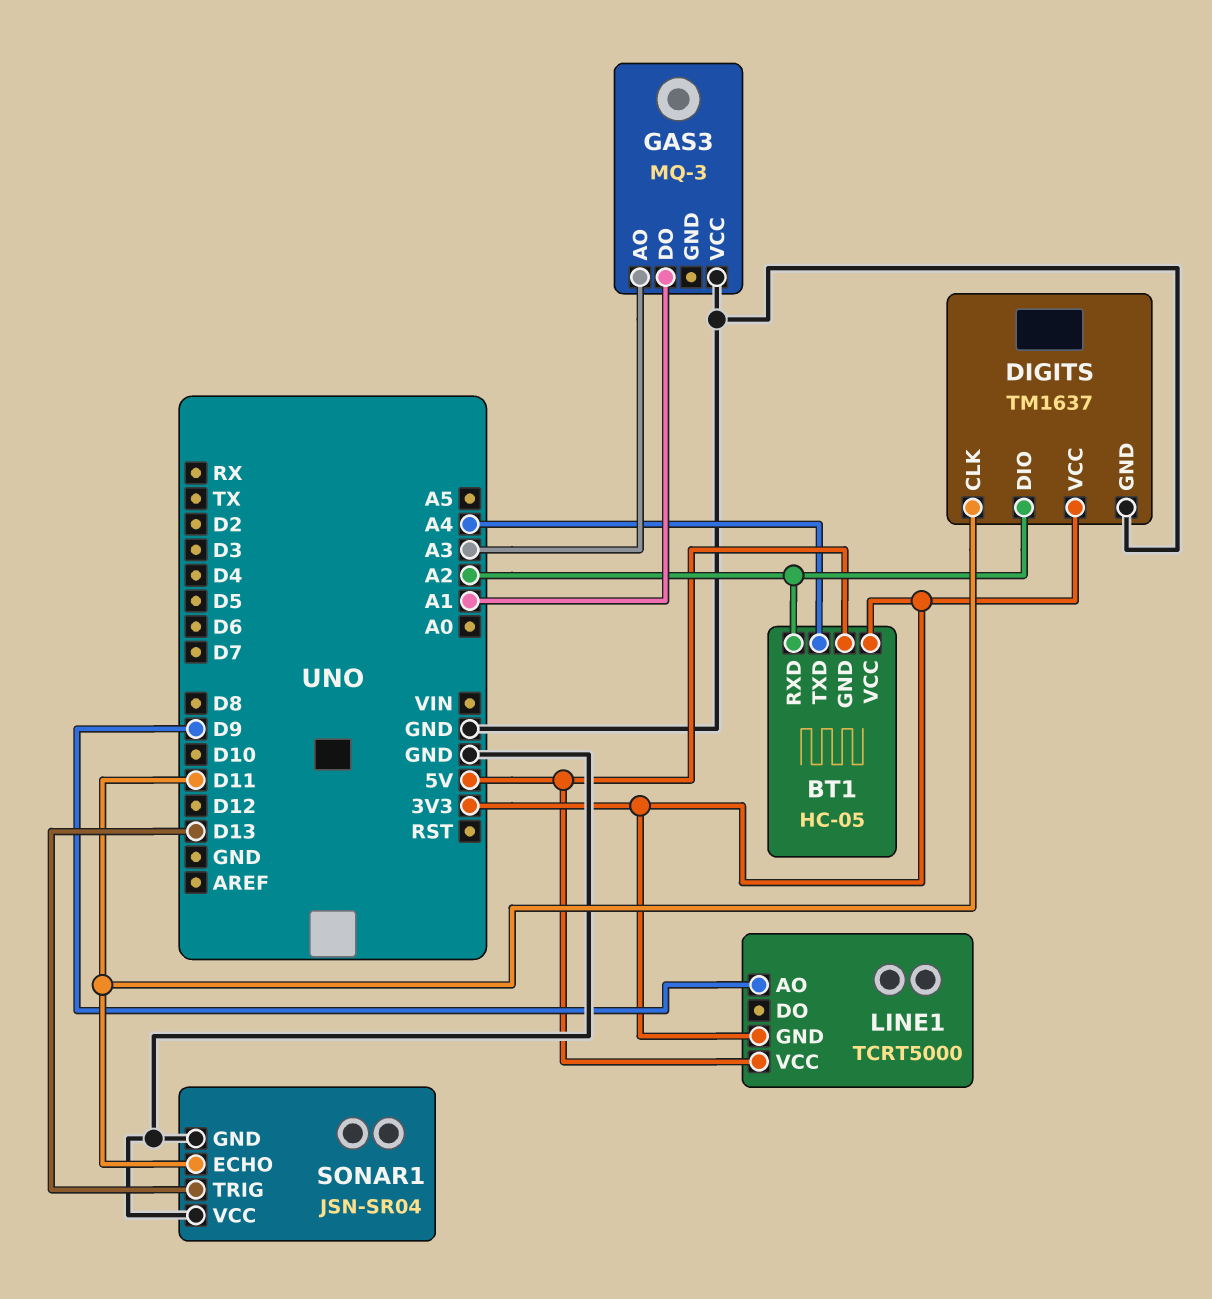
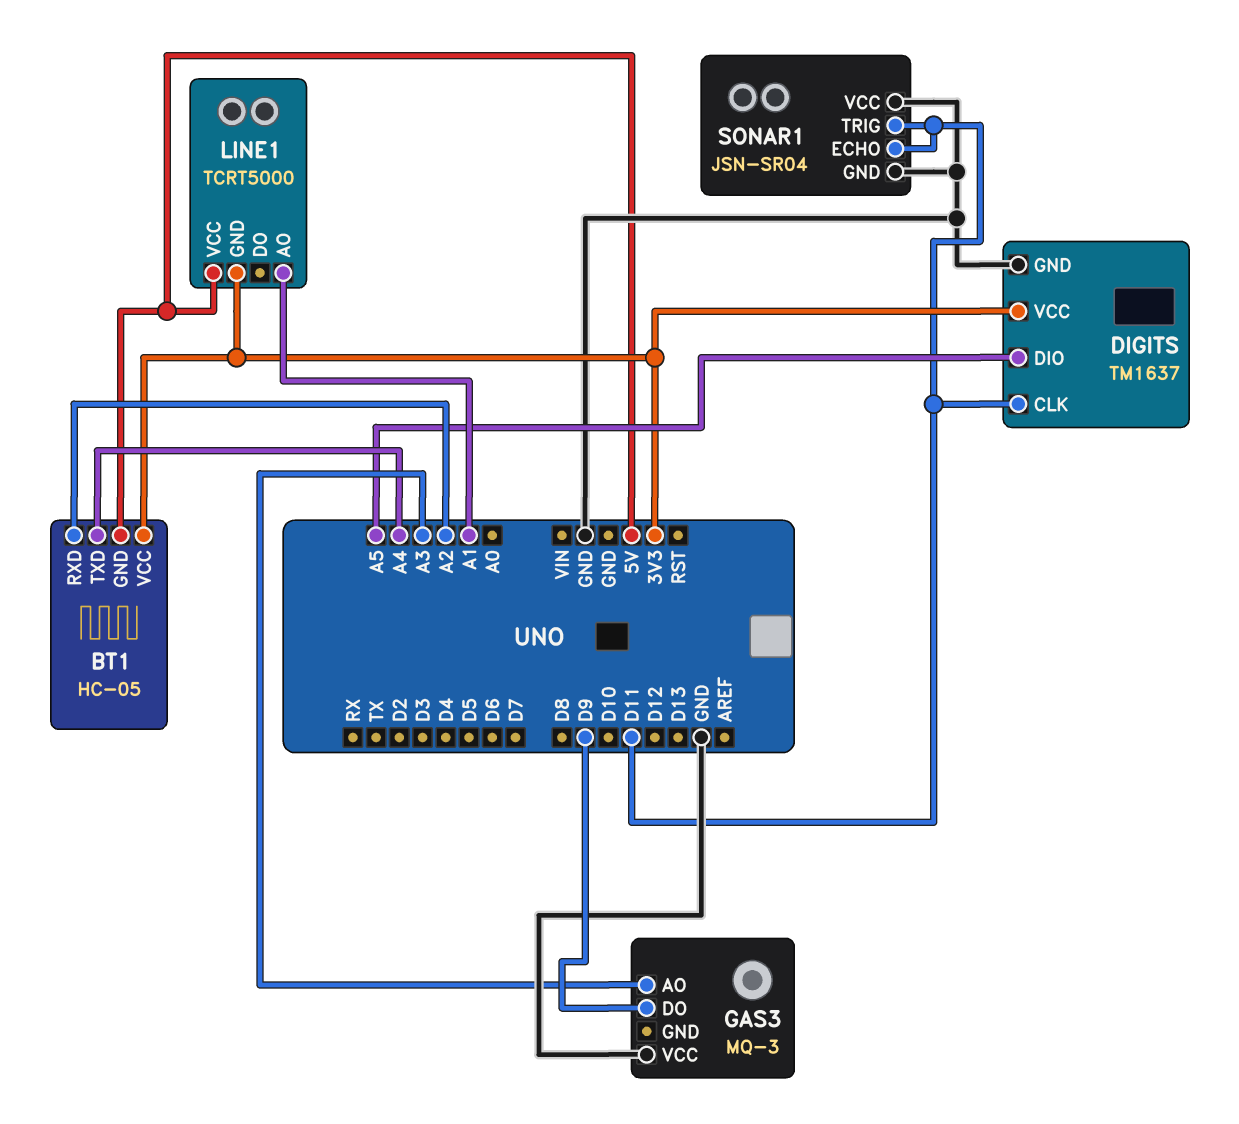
DIGITS pin DIO: A2 -> A5
GAS3 pin DO: A1 -> D9
LINE1 pin AO: D9 -> A1
SONAR1 pin TRIG: D13 -> D11

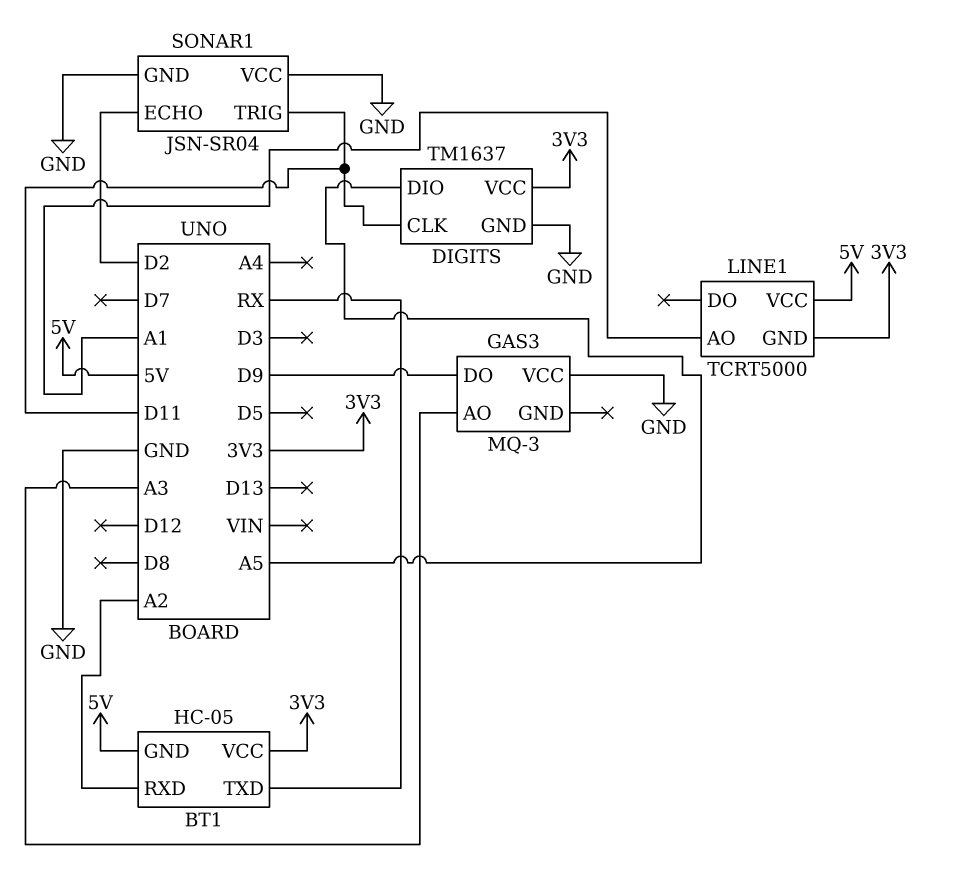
BT1 pin TXD: A4 -> RX
SONAR1 pin ECHO: D11 -> D2

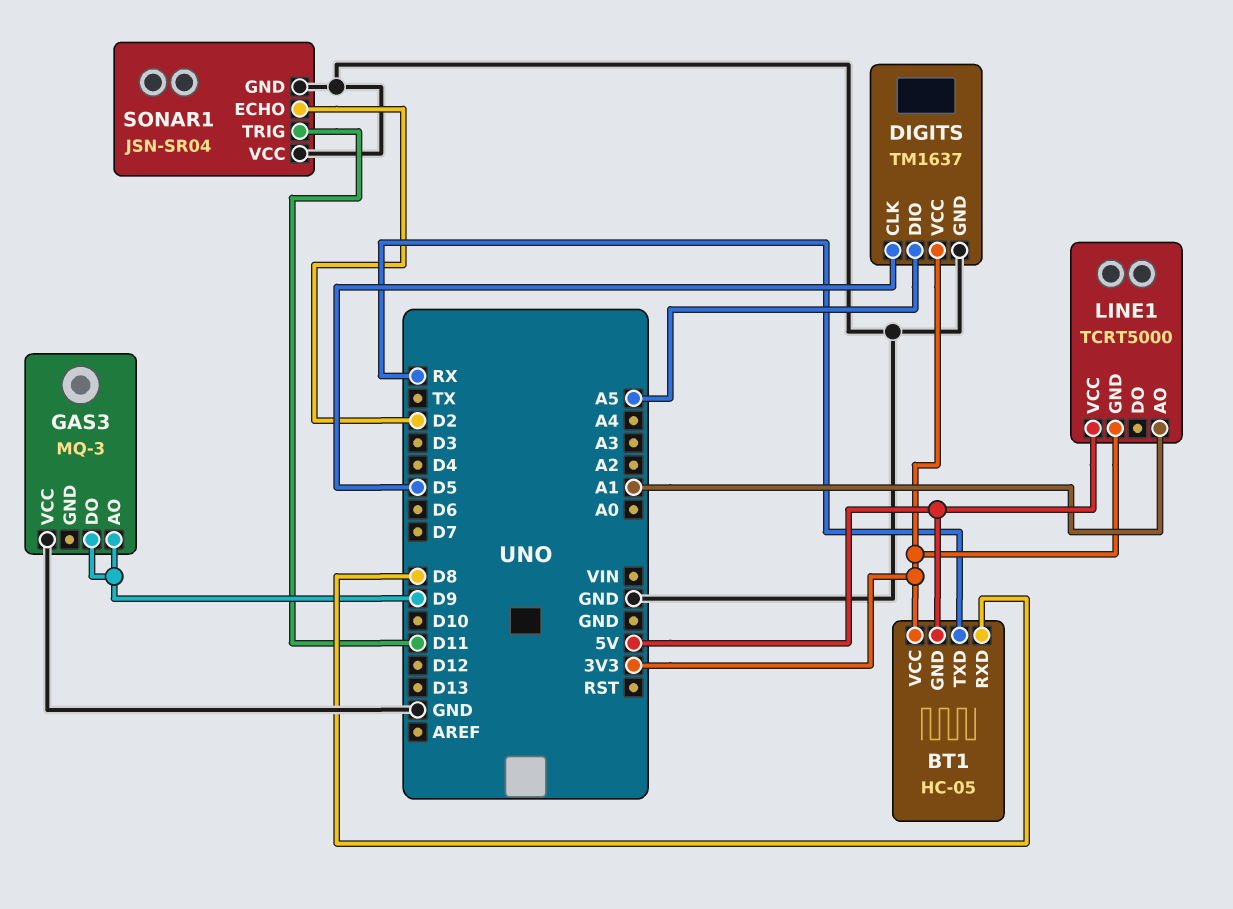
BT1 pin RXD: A2 -> D8
DIGITS pin CLK: D11 -> D5
GAS3 pin AO: A3 -> D9

